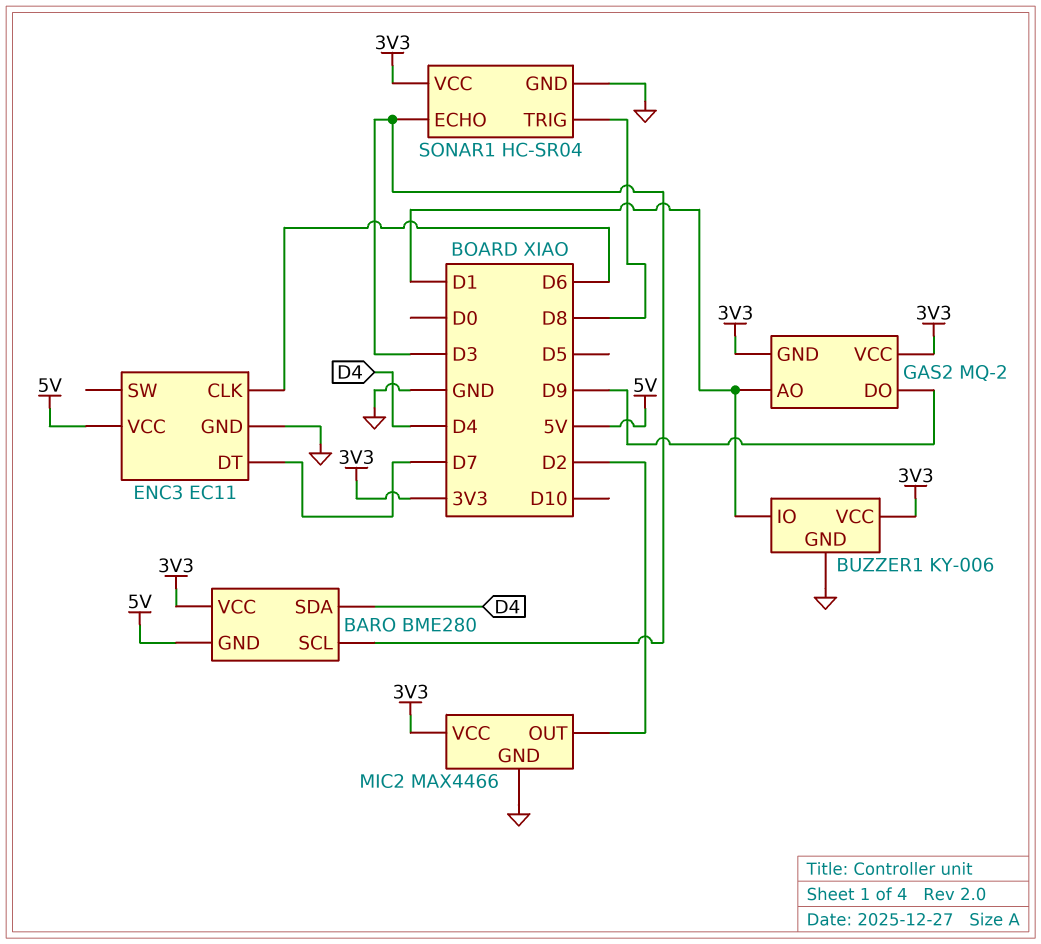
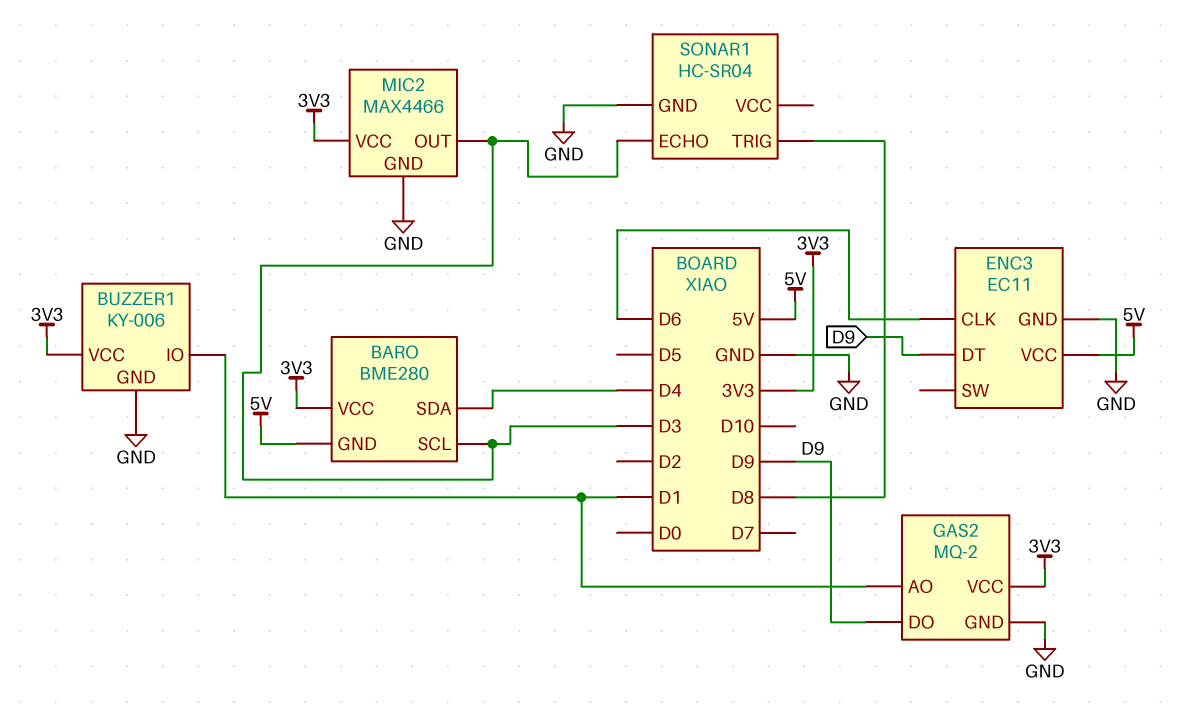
ENC3 pin DT: D7 -> D9
GAS2 pin GND: 3V3 -> GND
MIC2 pin OUT: D2 -> D3
SONAR1 pin VCC: 3V3 -> none

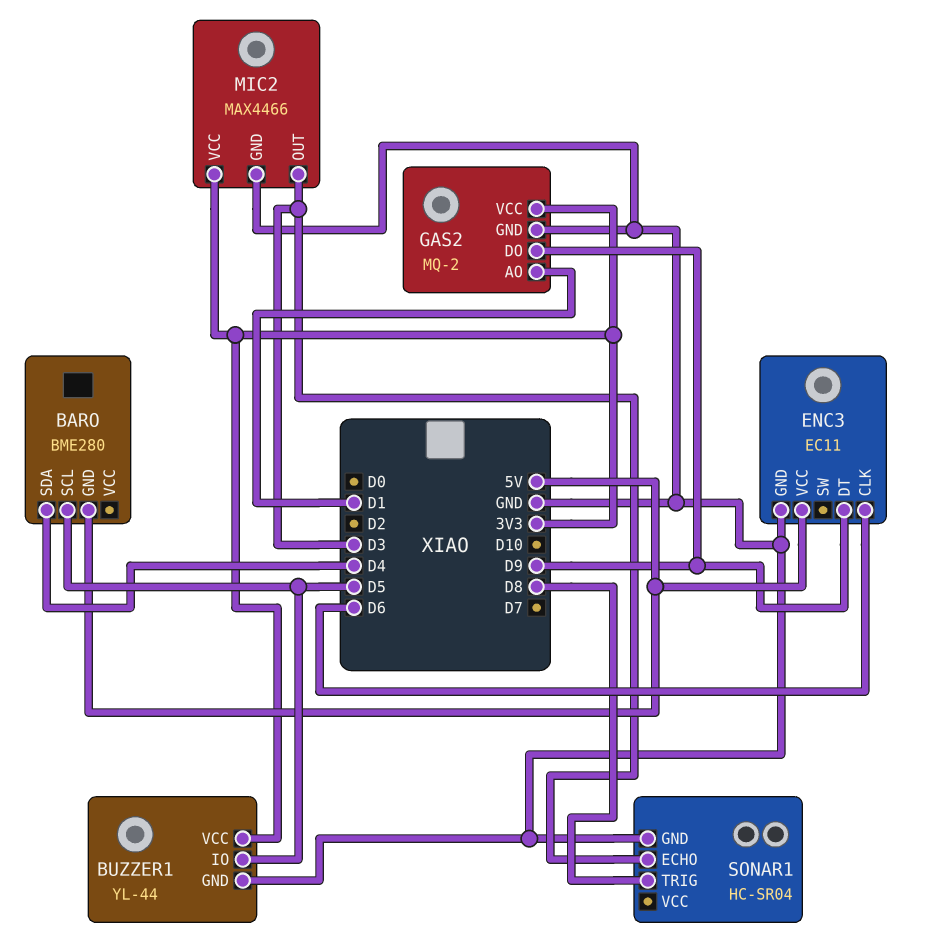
BARO pin SCL: D3 -> D5
BARO pin VCC: 3V3 -> none
BUZZER1: KY-006 -> YL-44
BUZZER1 pin IO: D1 -> D5

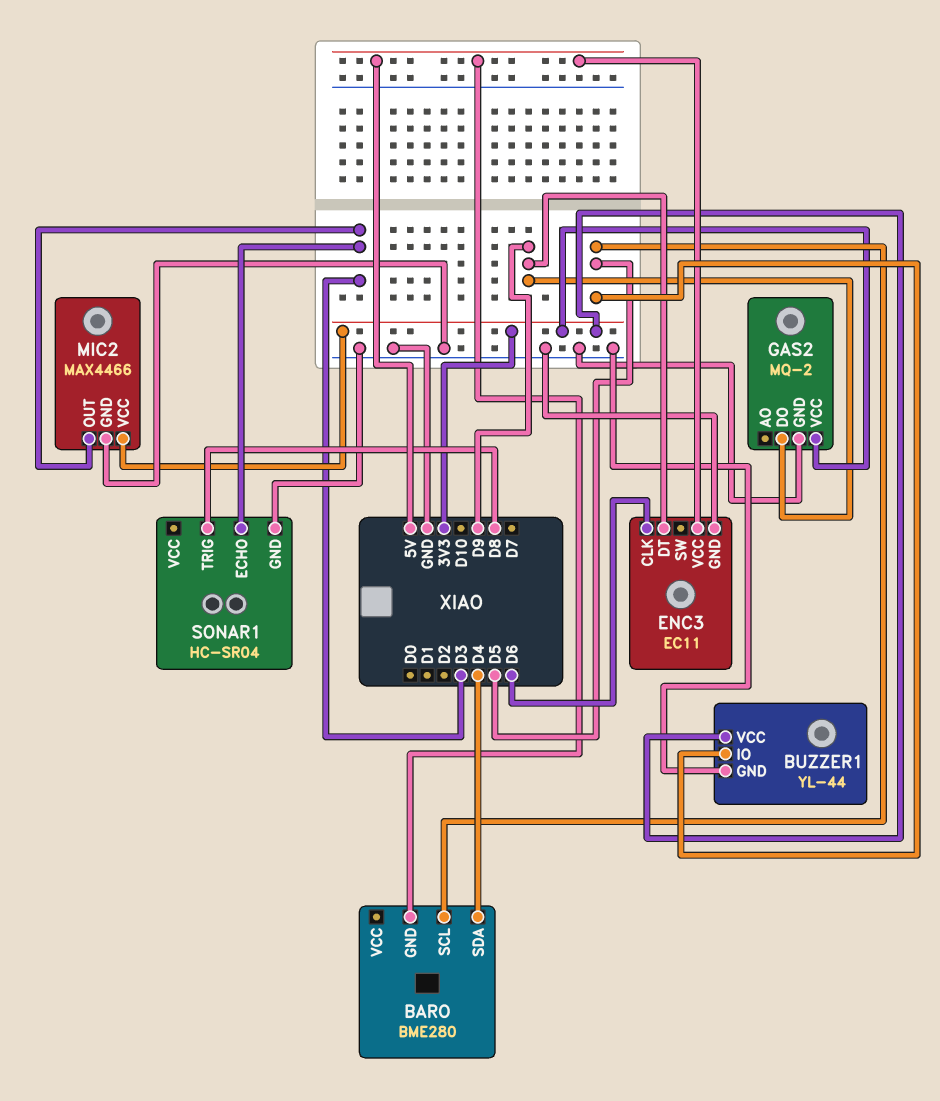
GAS2 pin AO: D1 -> none

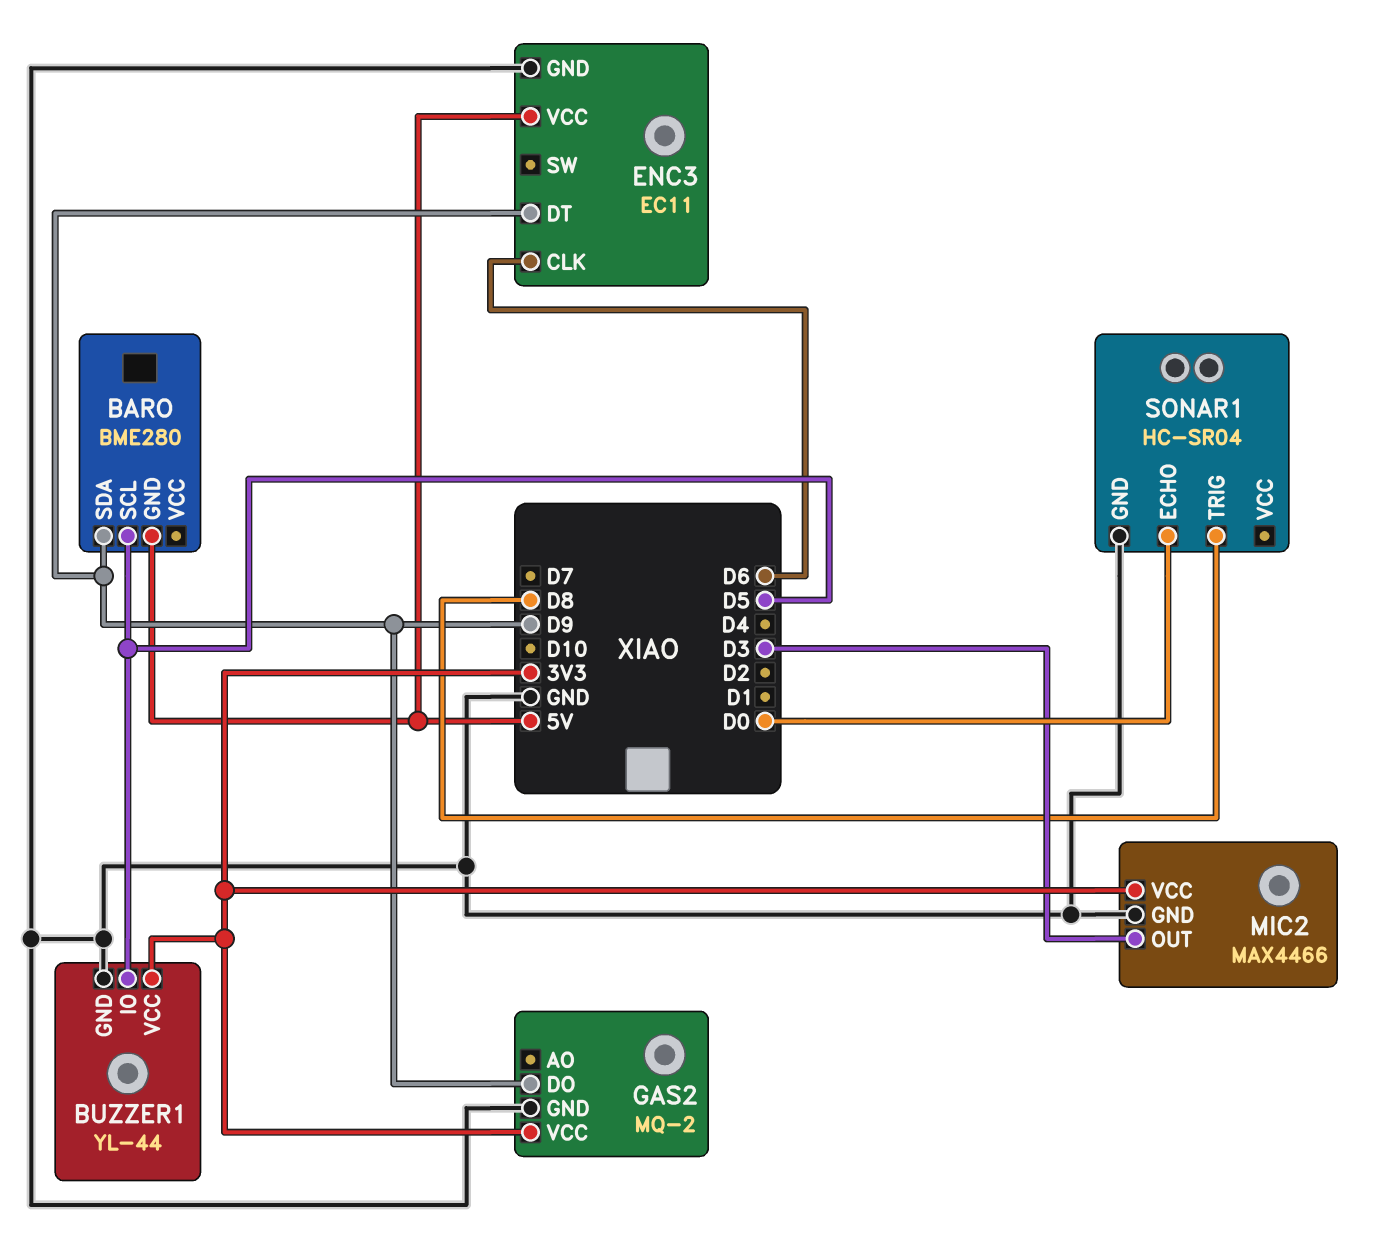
BARO pin SDA: D4 -> D9
SONAR1 pin ECHO: D3 -> D0

